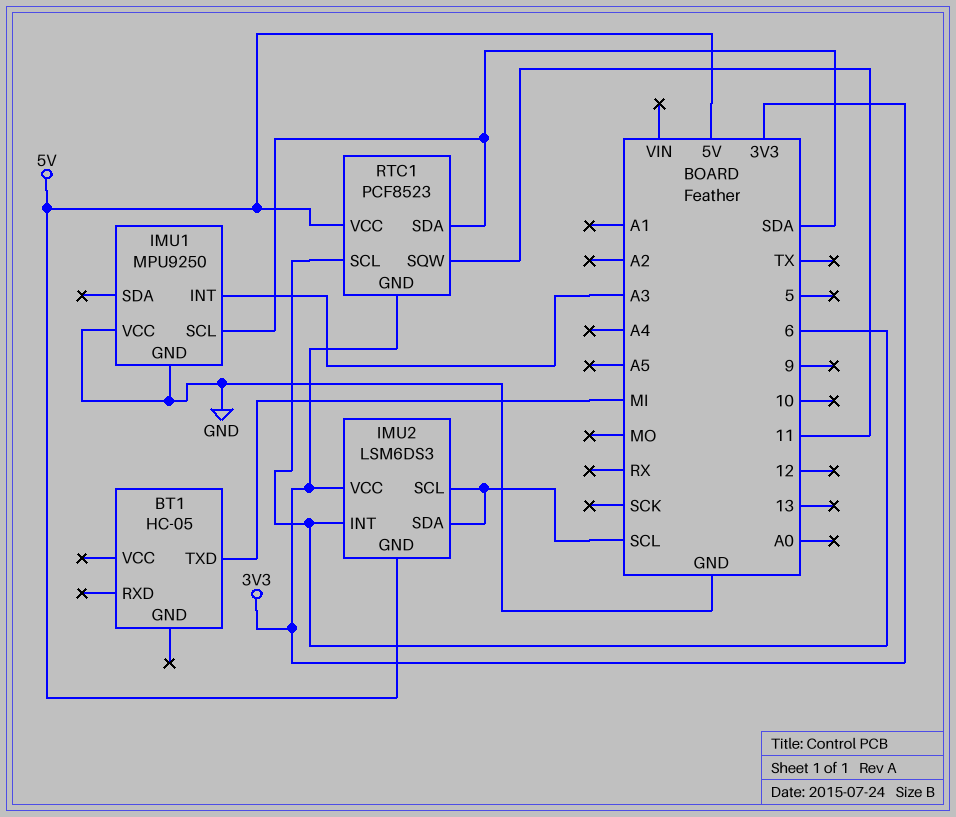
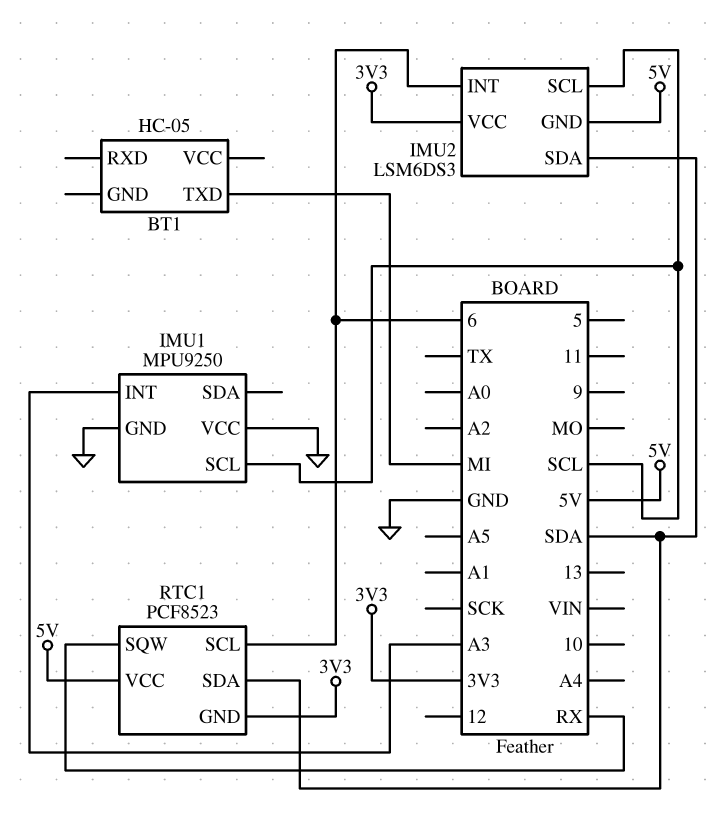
IMU1 pin SCL: SDA -> SCL
IMU2 pin SDA: SCL -> SDA
RTC1 pin SQW: 11 -> RX

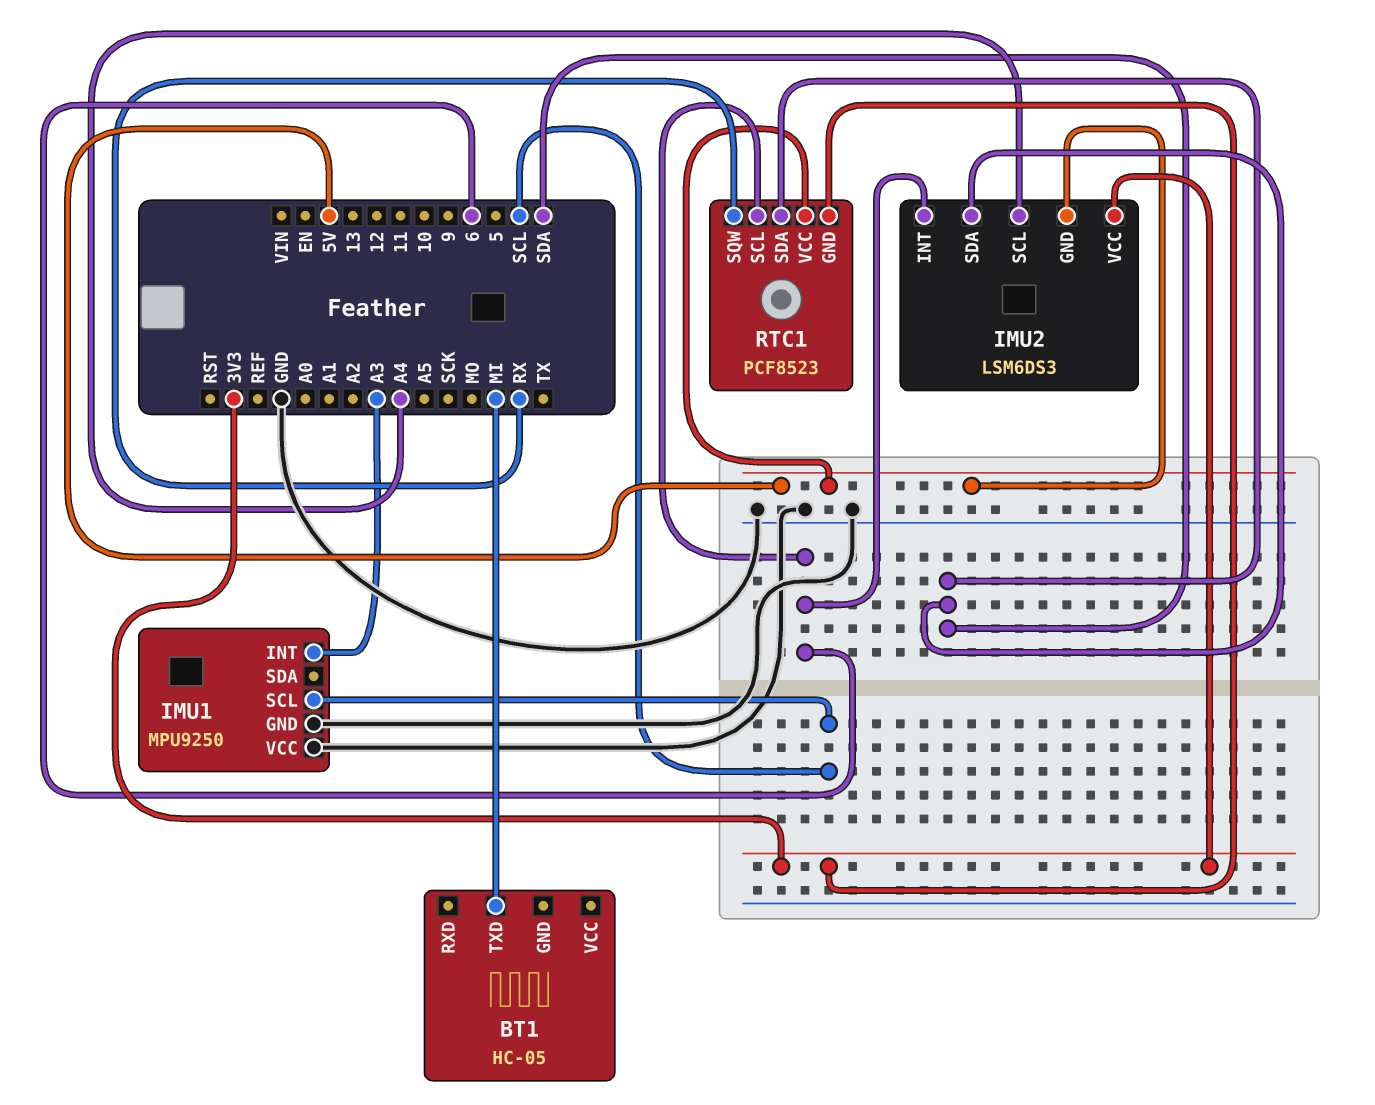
IMU2 pin SCL: SCL -> A4

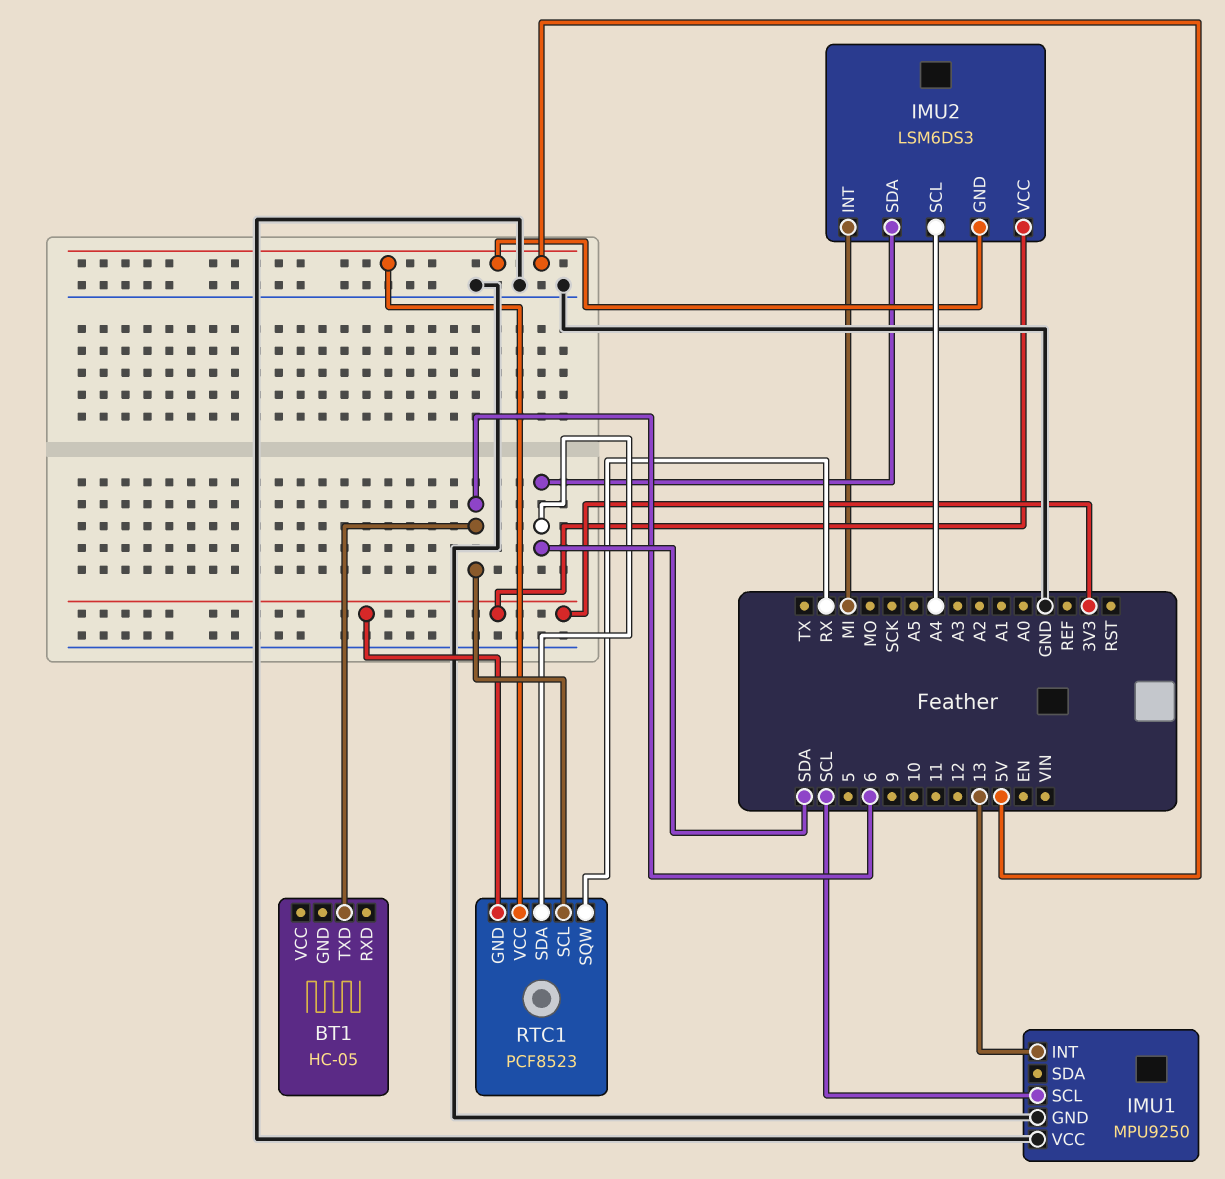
BT1 pin TXD: MI -> 6
IMU1 pin INT: A3 -> 13
IMU2 pin INT: 6 -> MI

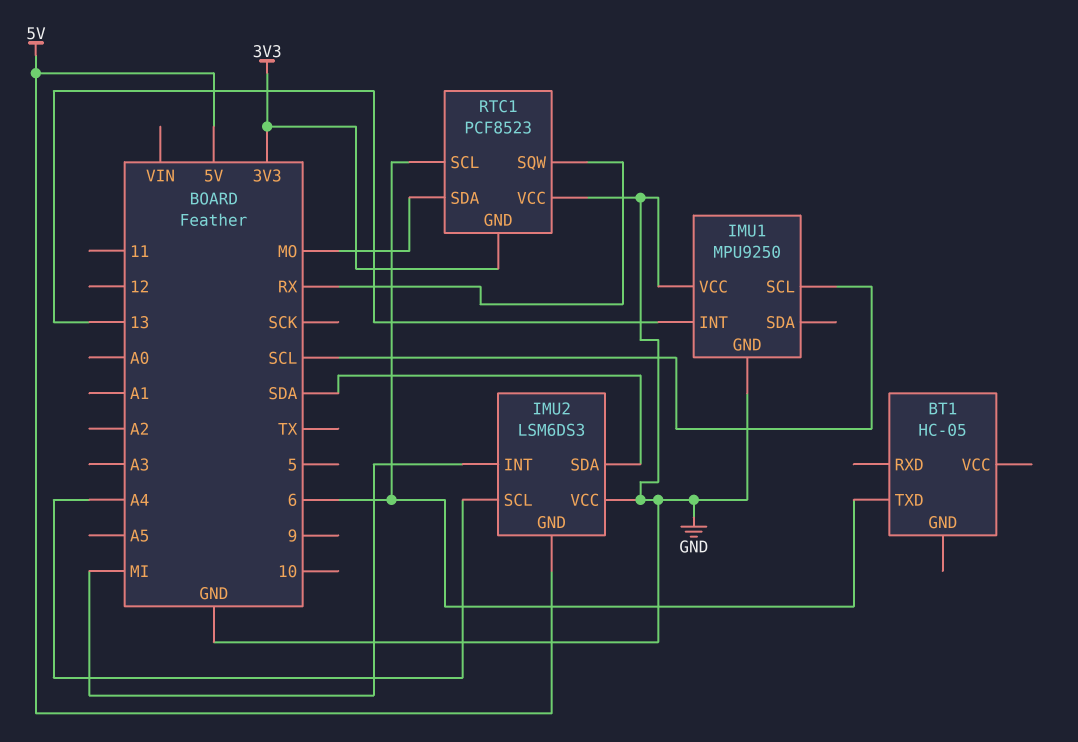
IMU2 pin VCC: 3V3 -> GND
RTC1 pin SDA: SDA -> MO
RTC1 pin VCC: 5V -> GND

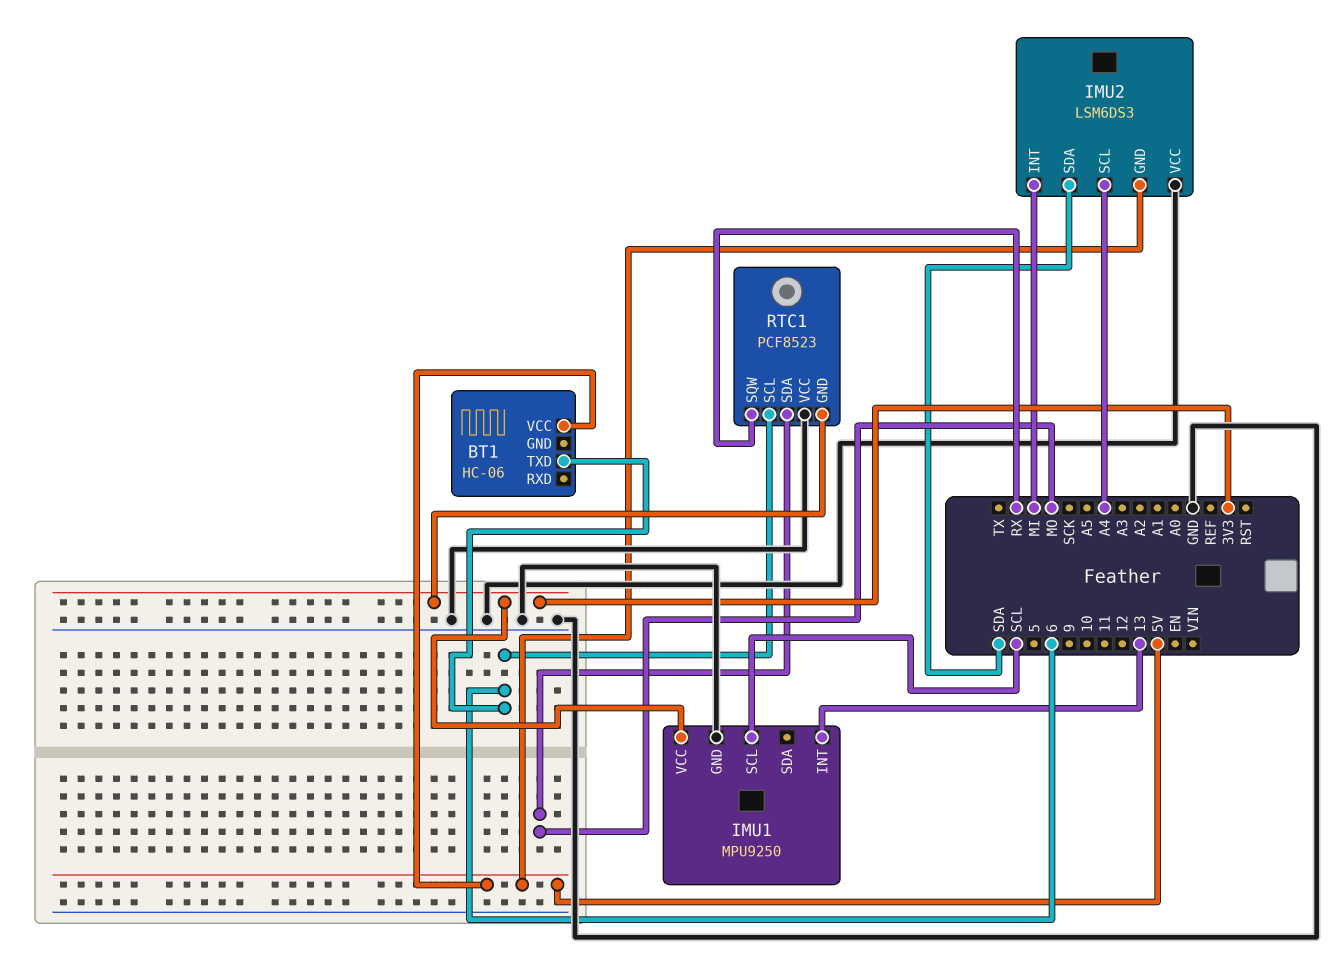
BT1: HC-05 -> HC-06
BT1 pin VCC: none -> 5V
IMU1 pin VCC: GND -> 3V3

